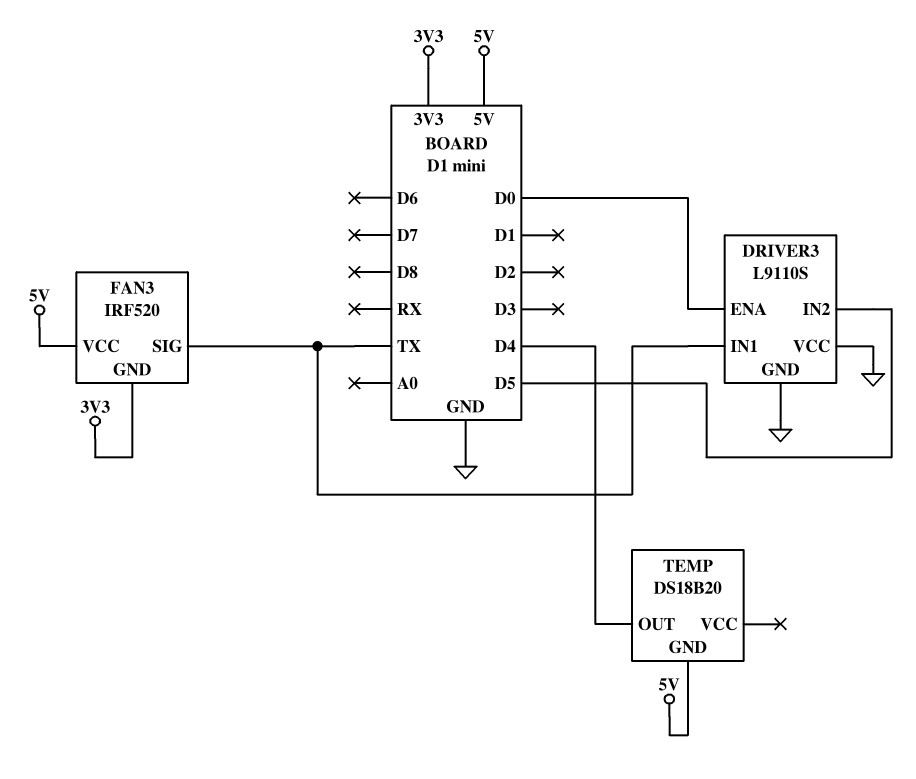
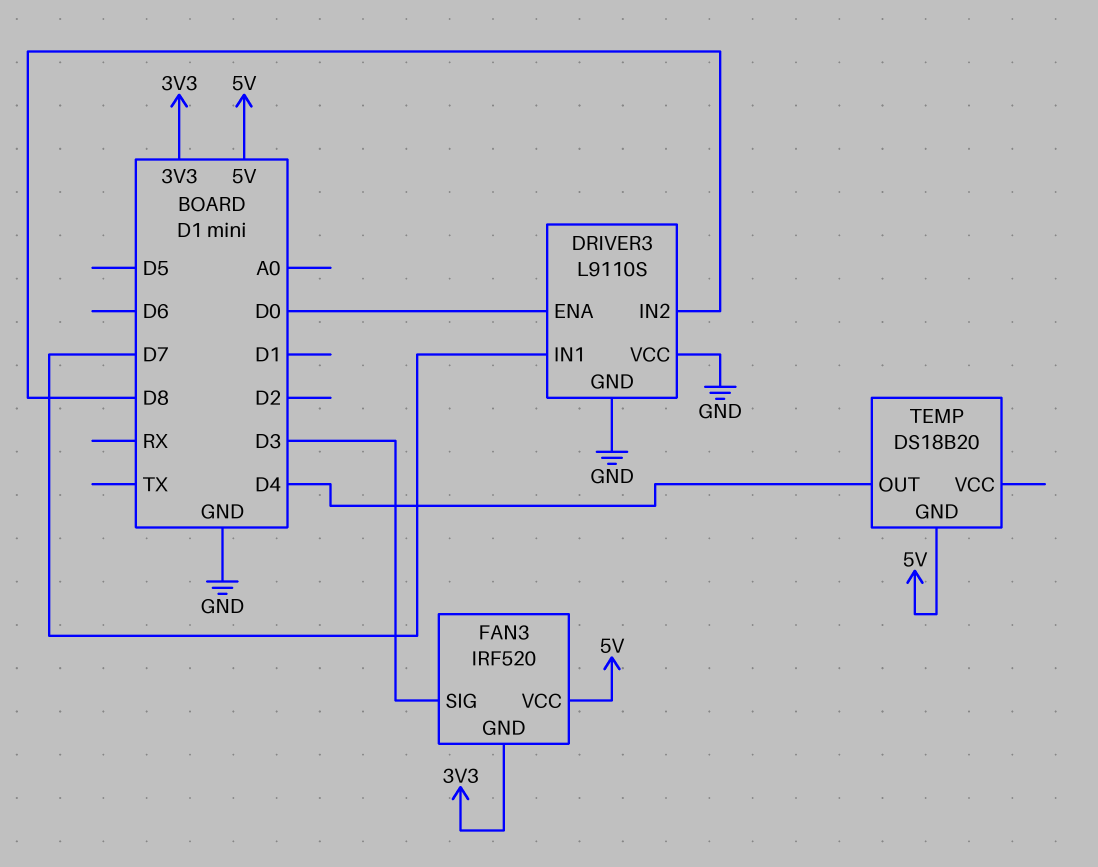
DRIVER3 pin IN1: TX -> D7
DRIVER3 pin IN2: D5 -> D8
FAN3 pin SIG: TX -> D3

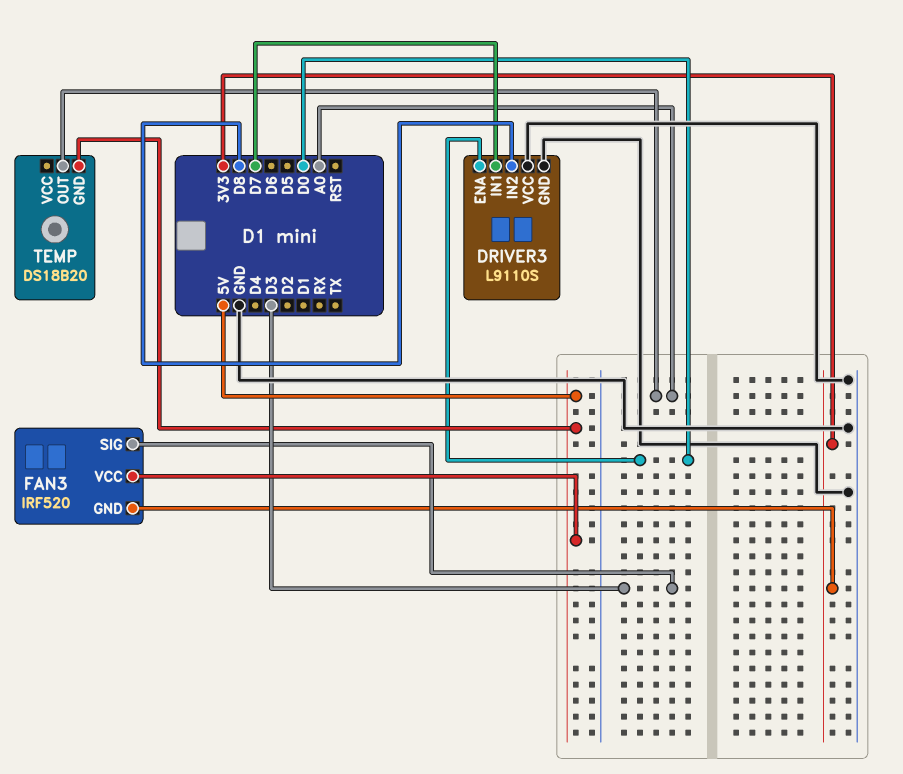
TEMP pin OUT: D4 -> A0

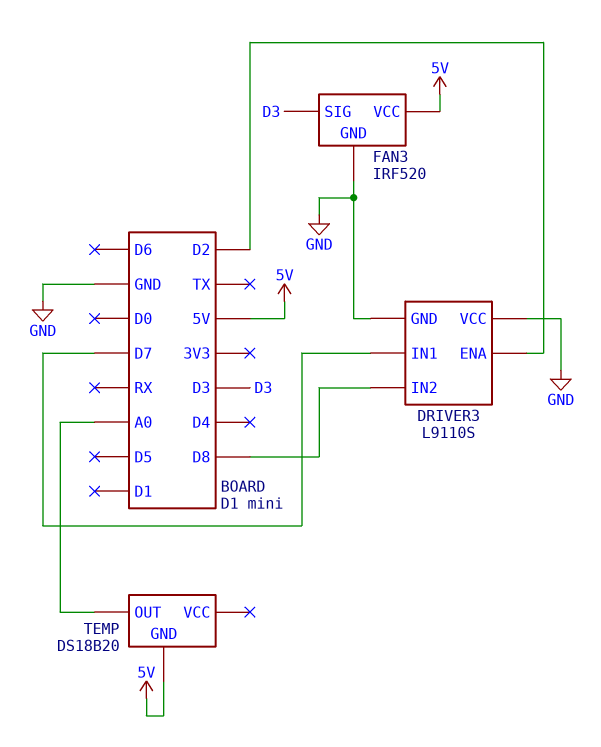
DRIVER3 pin ENA: D0 -> D2
FAN3 pin GND: 3V3 -> GND

